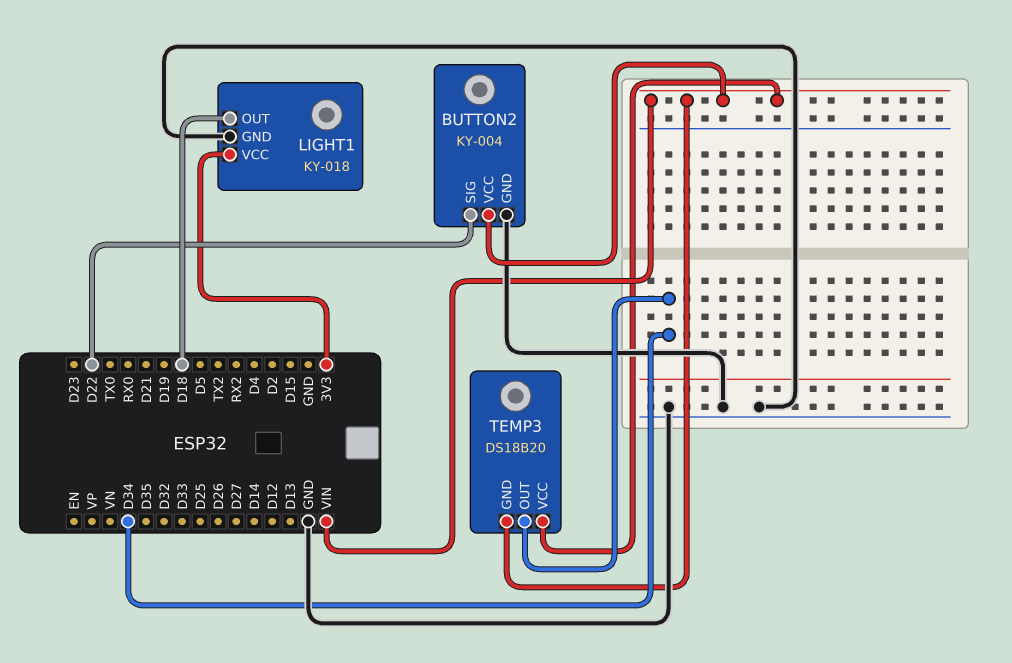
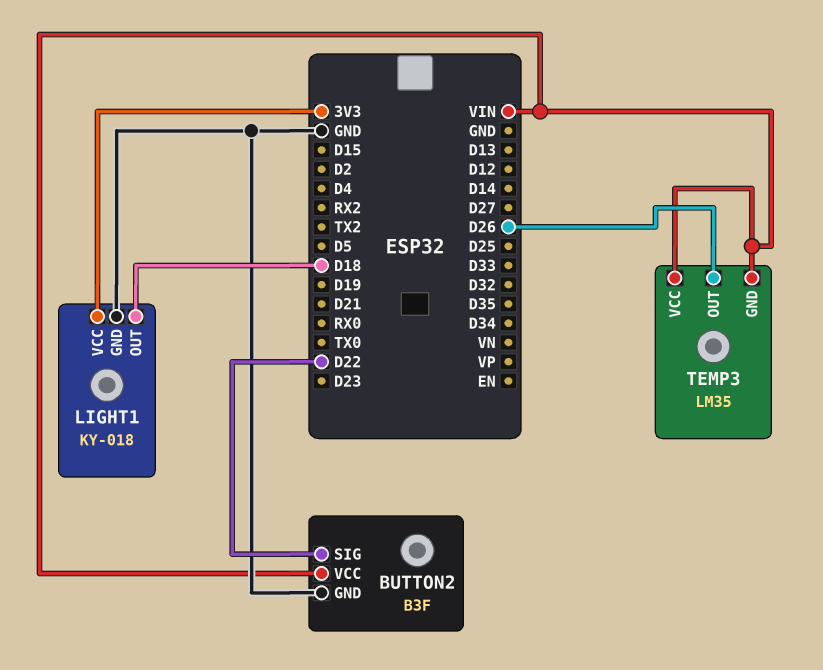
BUTTON2: KY-004 -> B3F
TEMP3: DS18B20 -> LM35
TEMP3 pin OUT: D34 -> D26

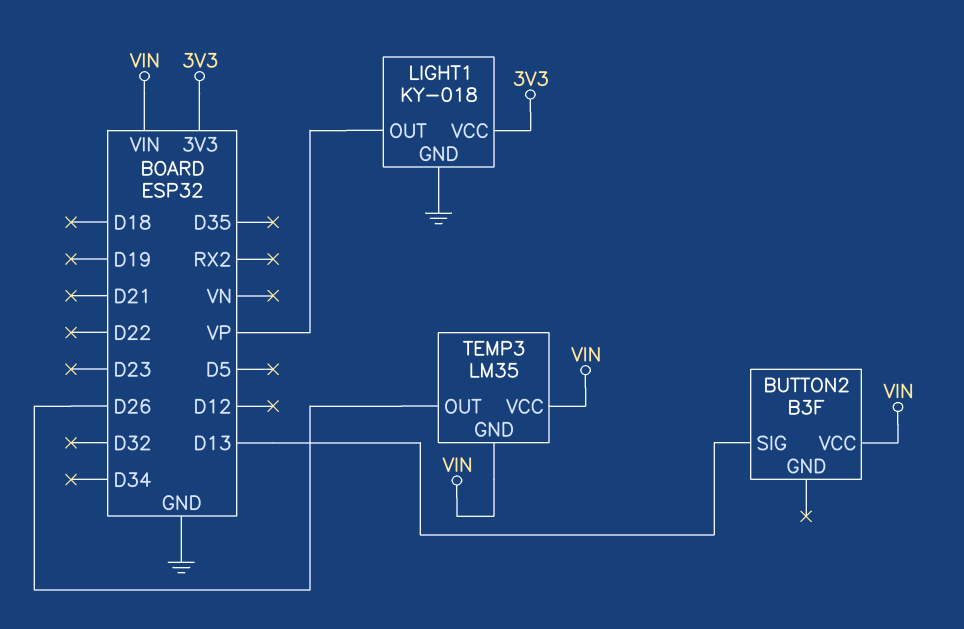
BUTTON2 pin GND: GND -> none
BUTTON2 pin SIG: D22 -> D13
LIGHT1 pin OUT: D18 -> VP

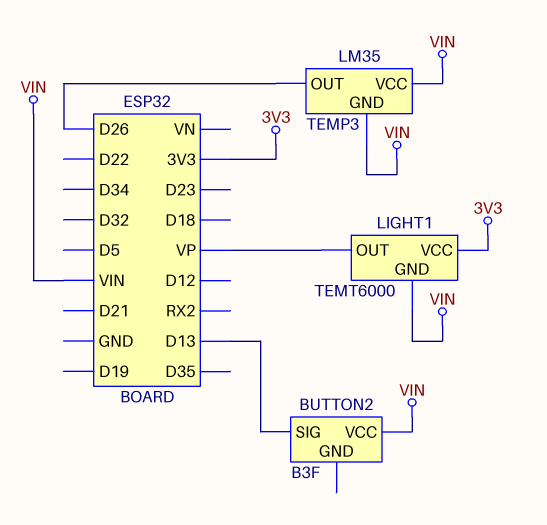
LIGHT1: KY-018 -> TEMT6000
LIGHT1 pin GND: GND -> VIN

